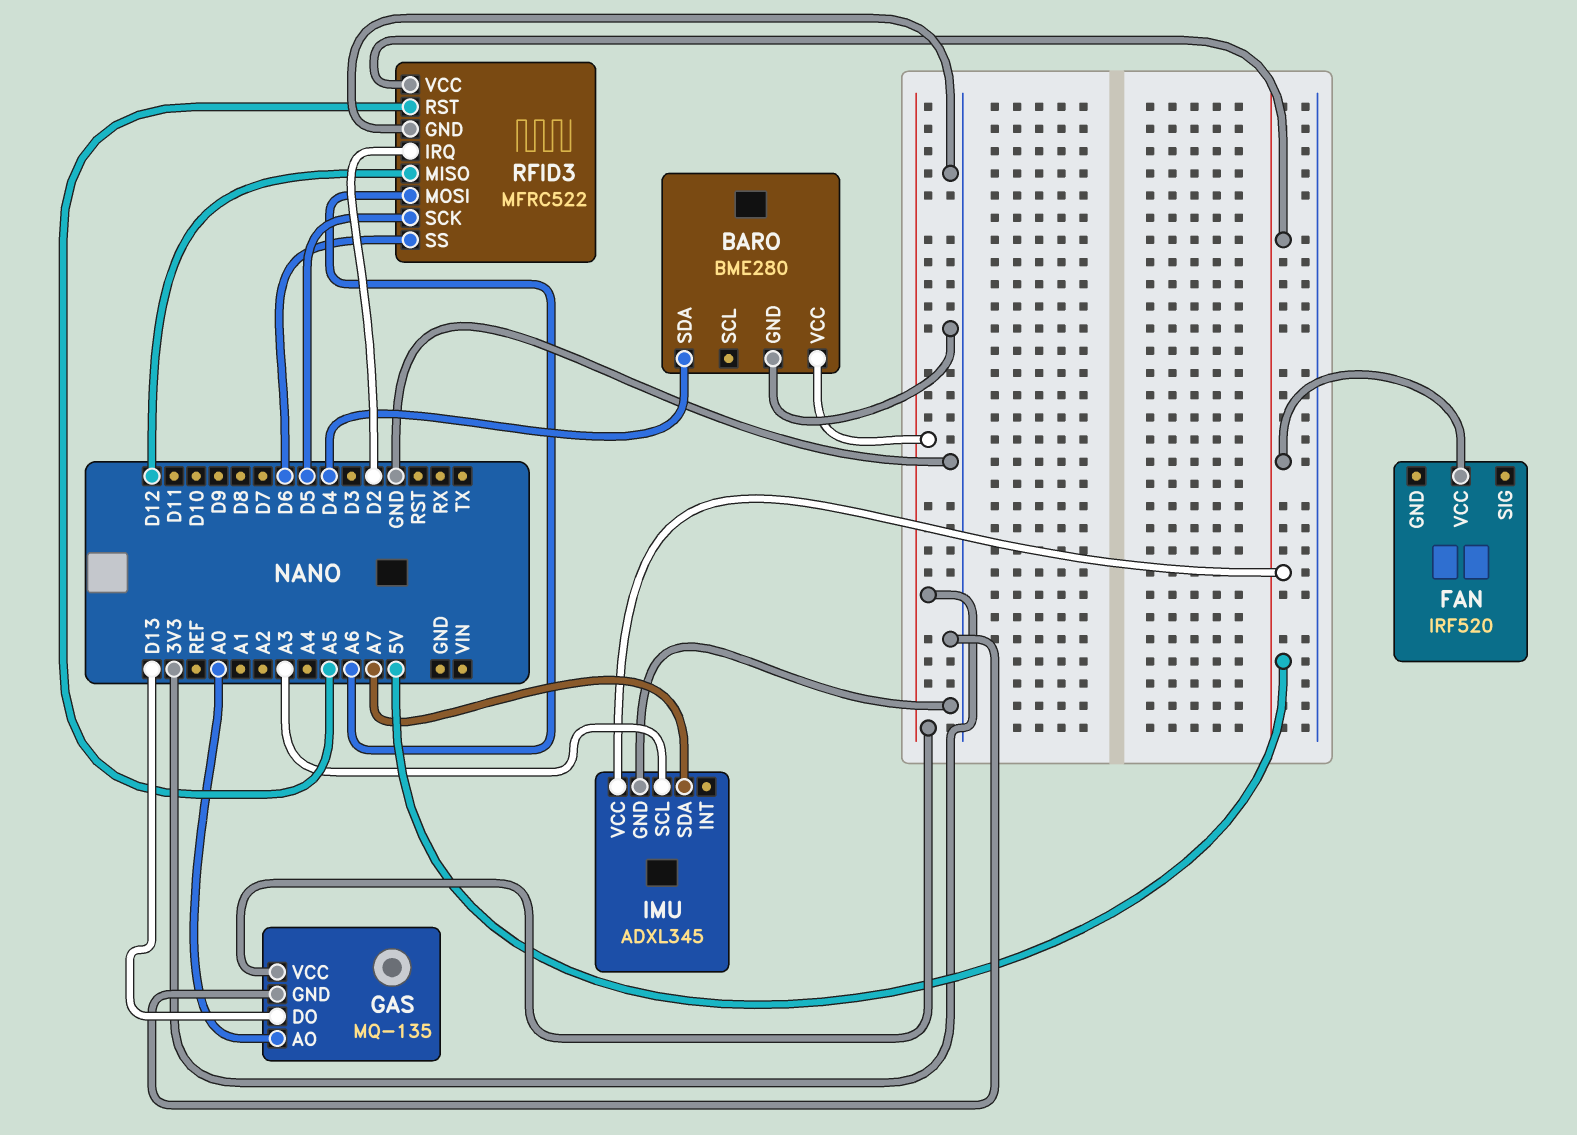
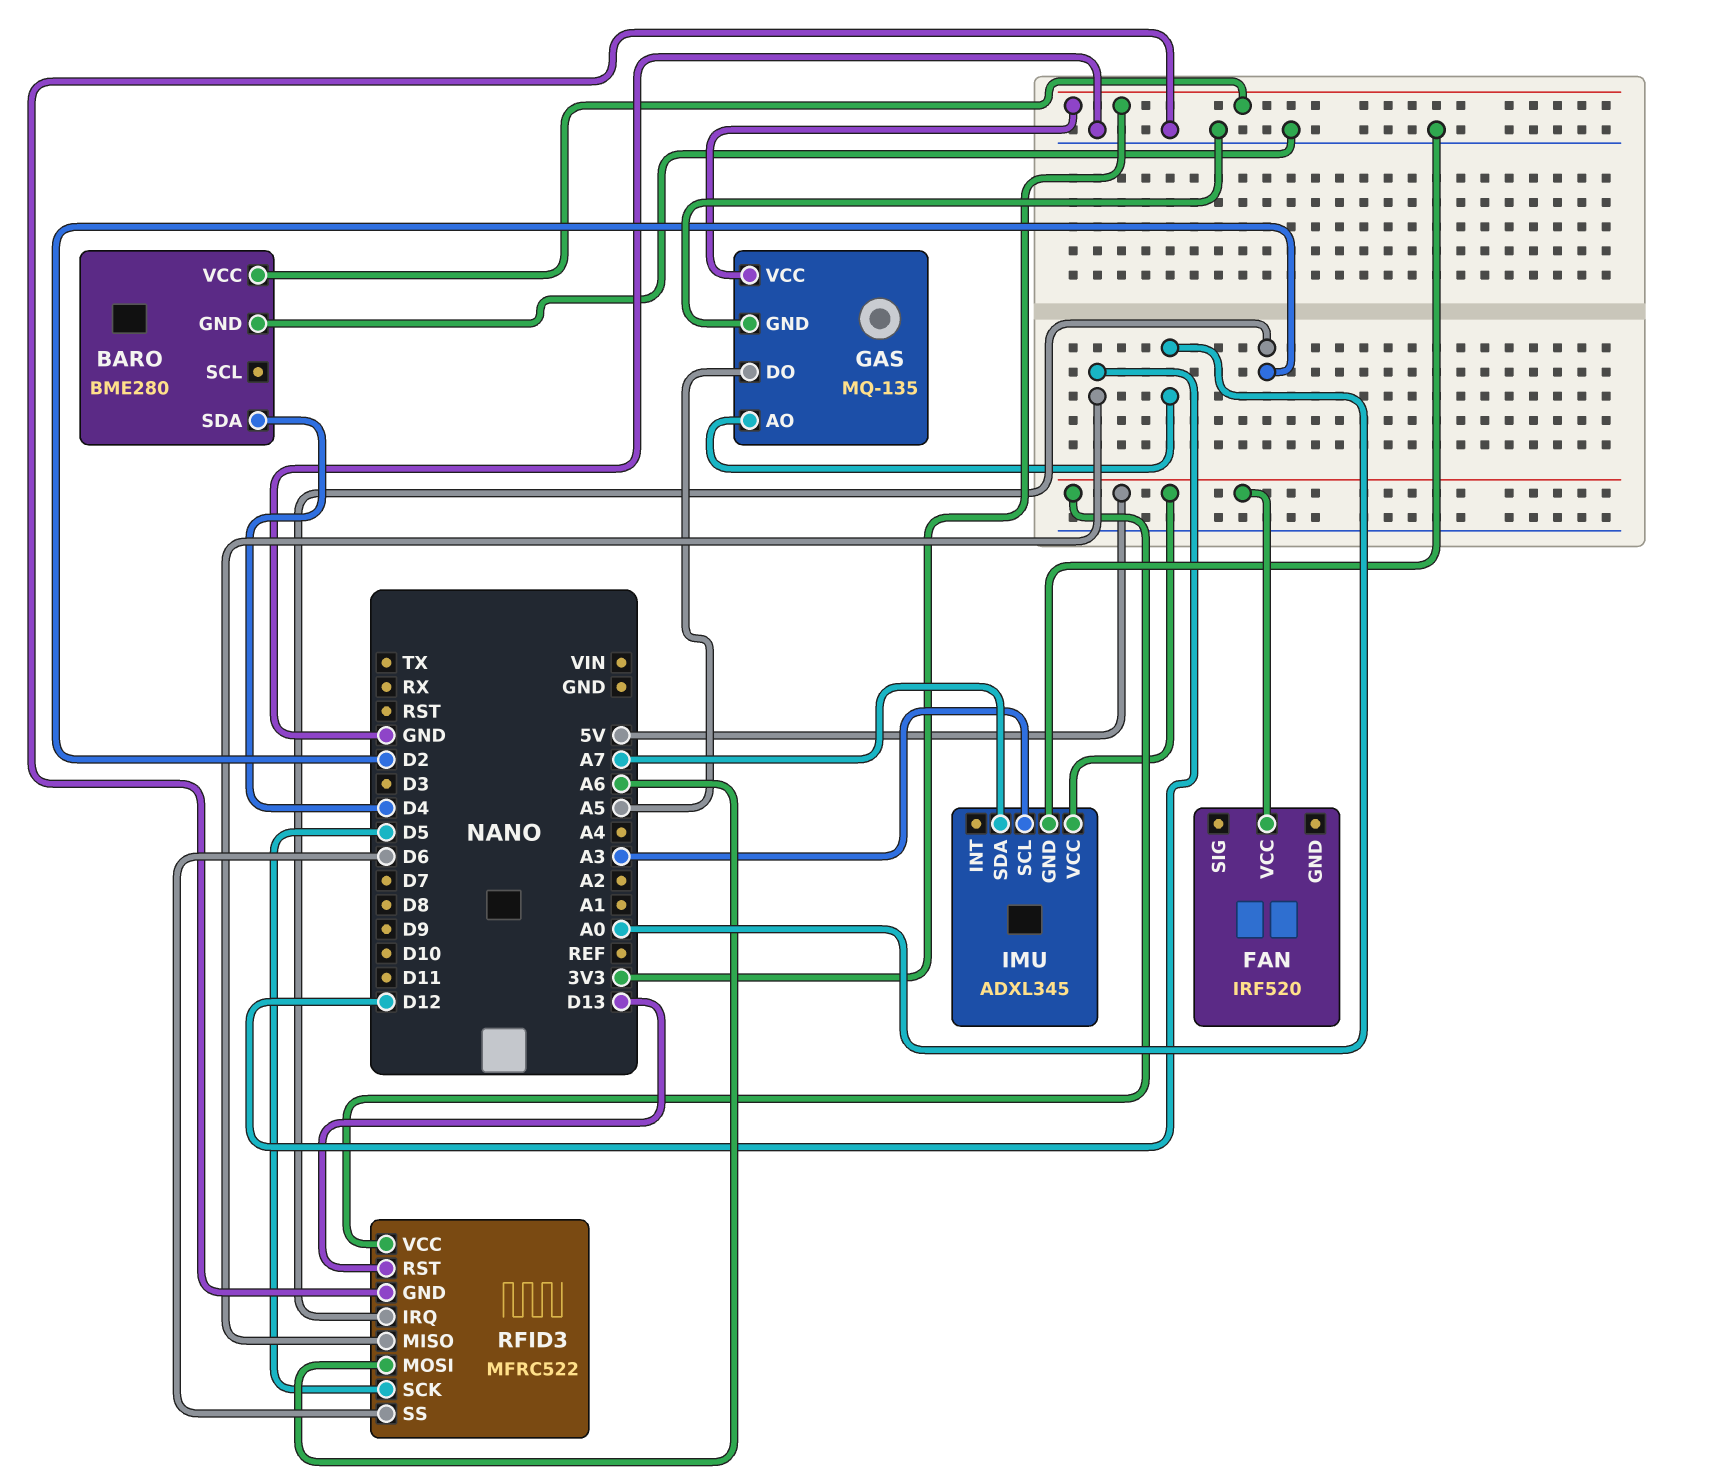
GAS pin DO: D13 -> A5
RFID3 pin RST: A5 -> D13

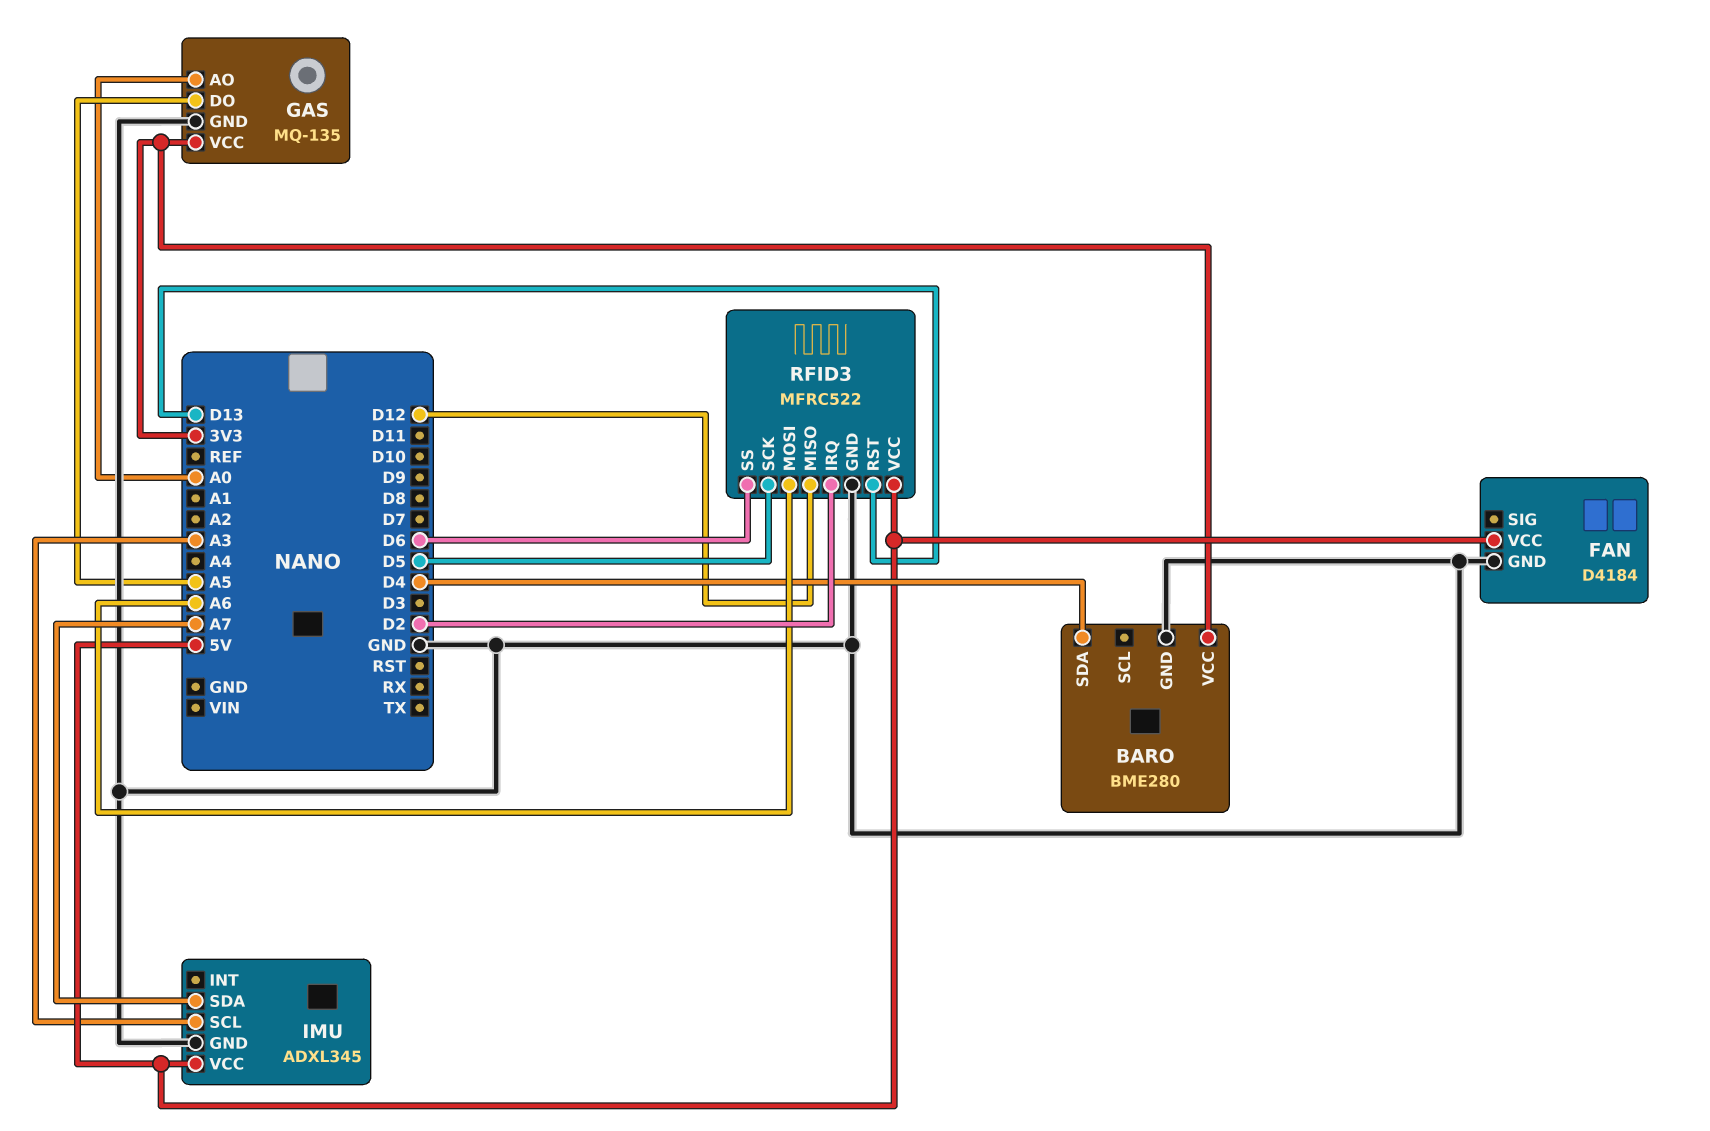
FAN: IRF520 -> D4184
FAN pin GND: none -> GND

